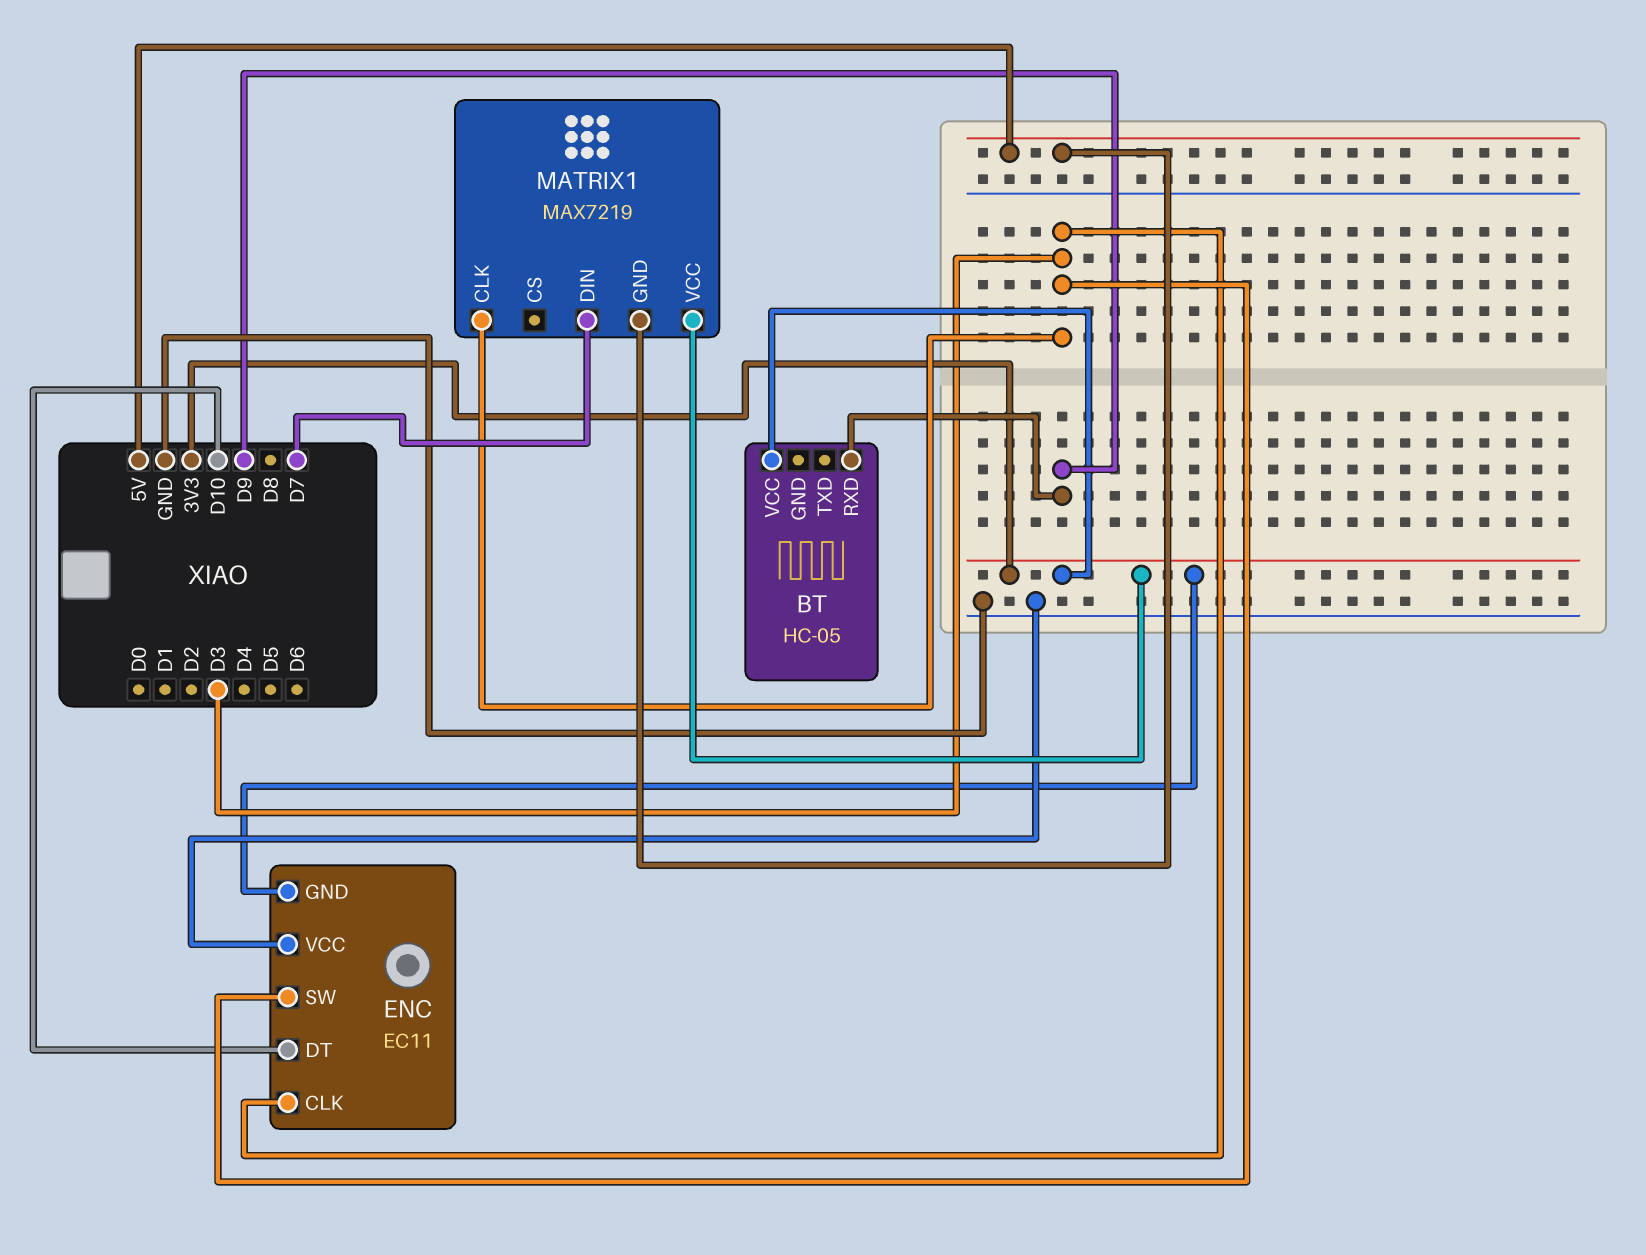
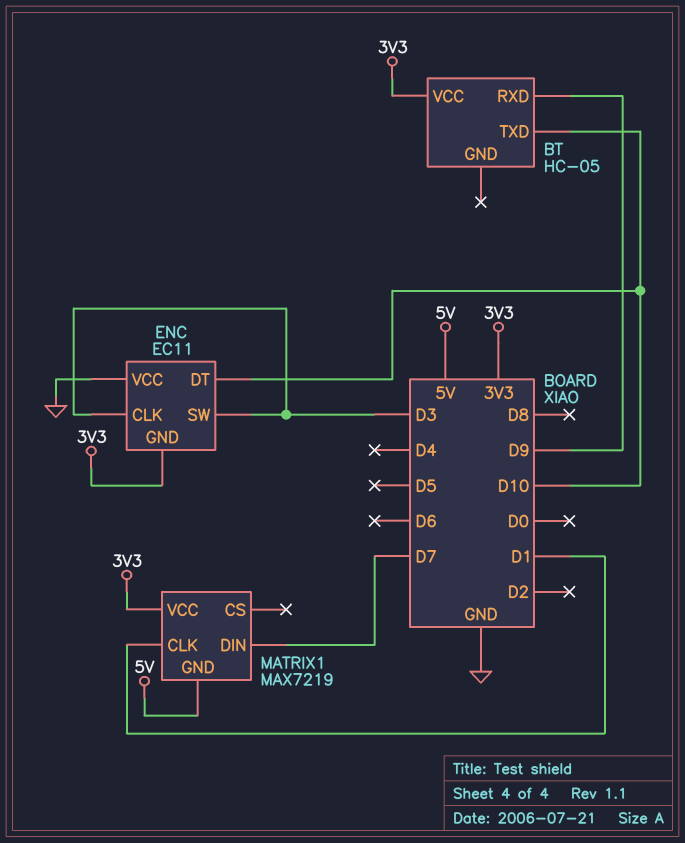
BT pin TXD: none -> D10
MATRIX1 pin CLK: D3 -> D1

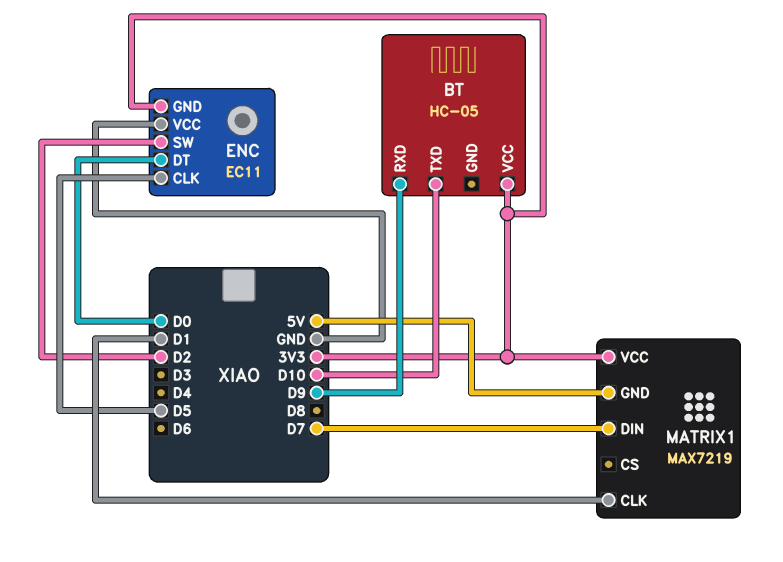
ENC pin CLK: D3 -> D5
ENC pin DT: D10 -> D0
ENC pin SW: D3 -> D2

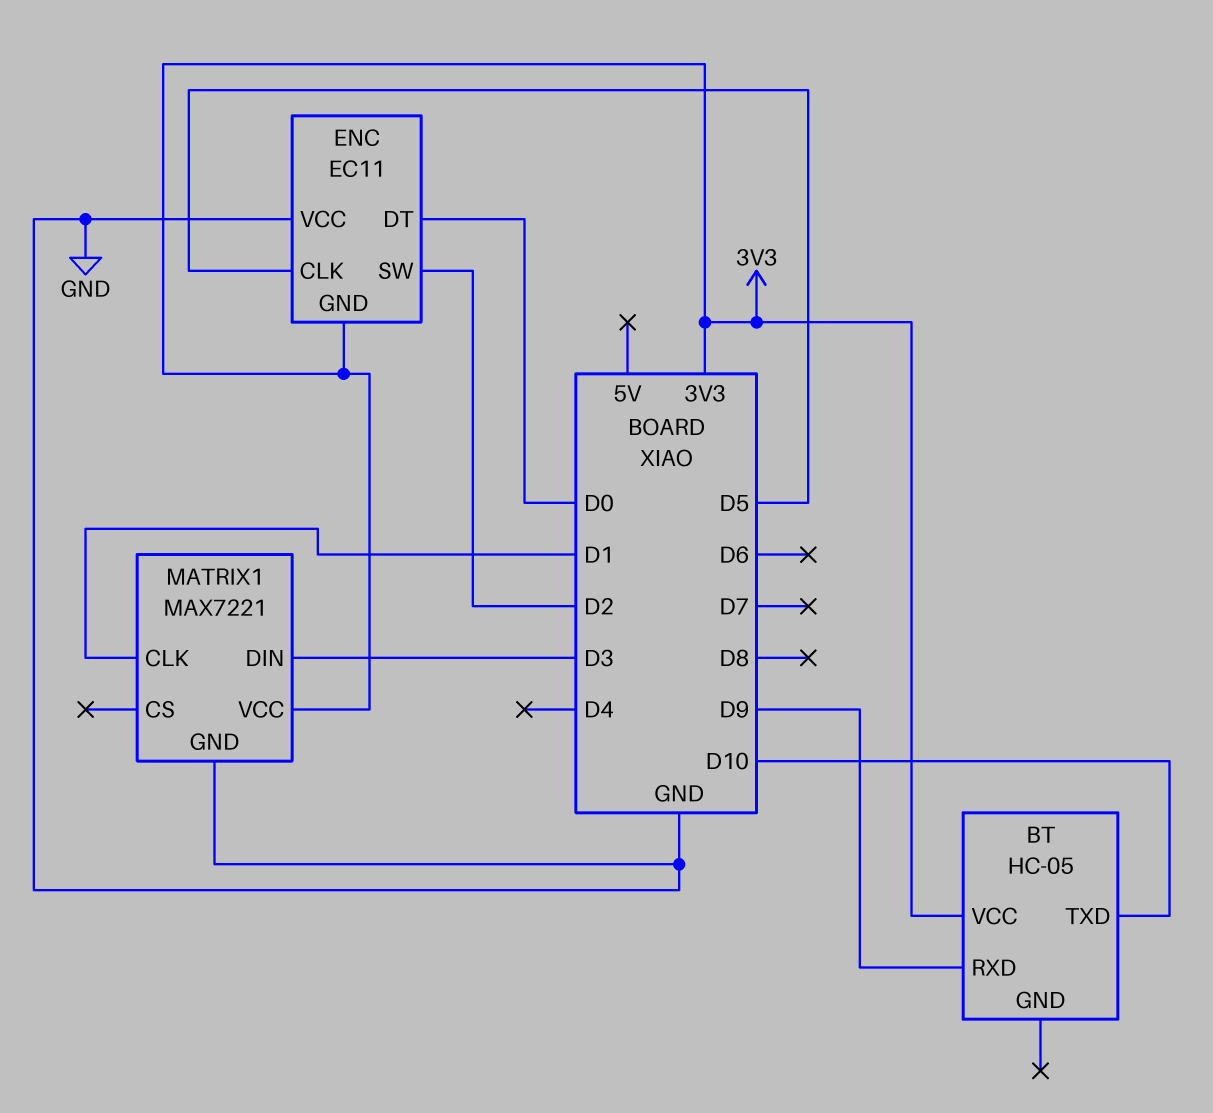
MATRIX1: MAX7219 -> MAX7221
MATRIX1 pin DIN: D7 -> D3
MATRIX1 pin GND: 5V -> GND

